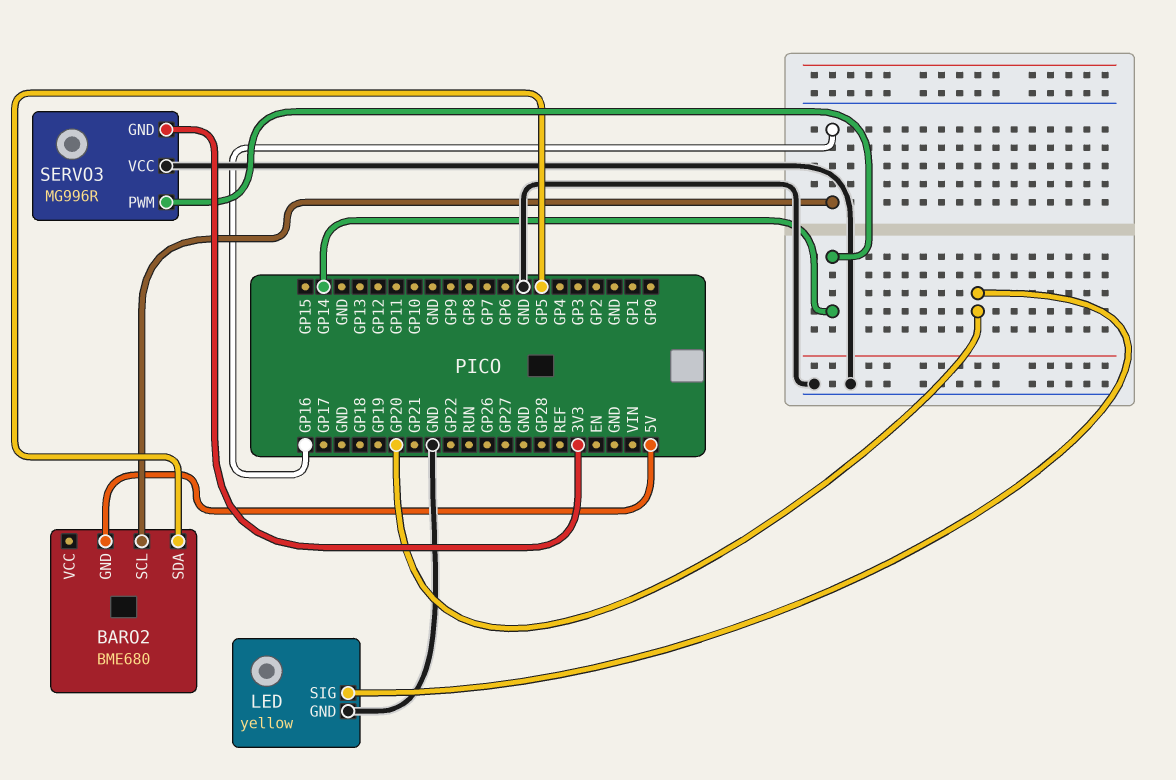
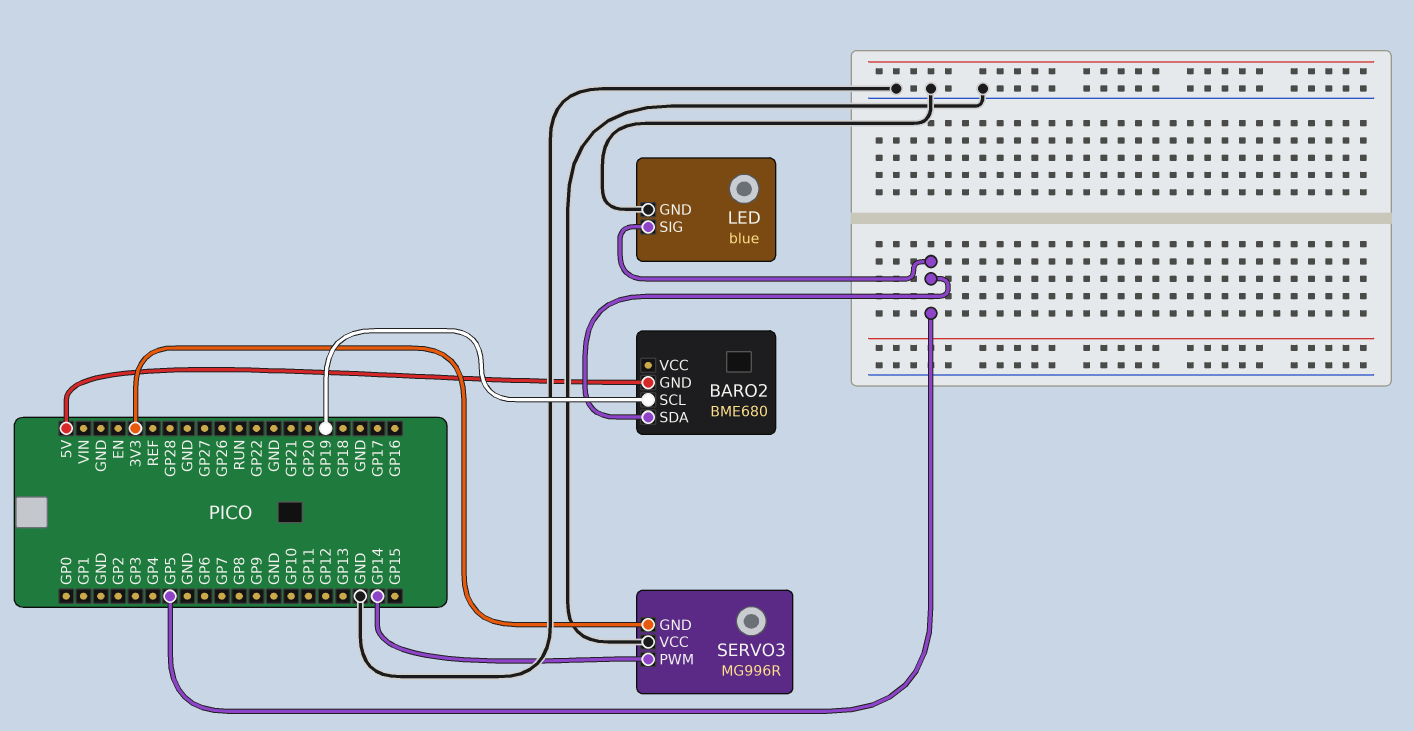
BARO2 pin SCL: GP16 -> GP19
LED: yellow -> blue
LED pin SIG: GP20 -> GP5

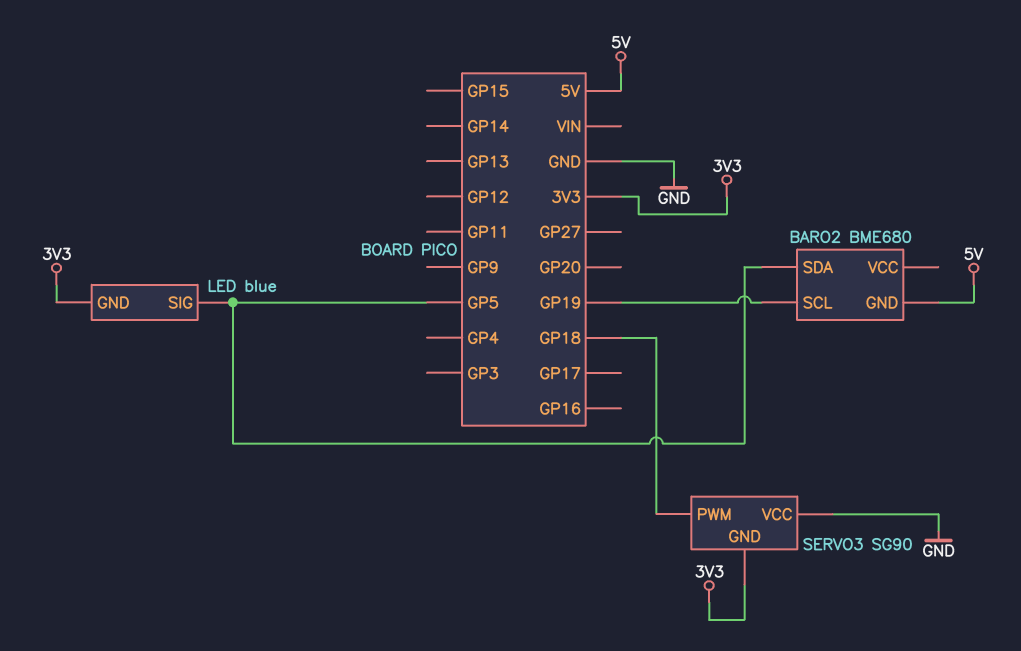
LED pin GND: GND -> 3V3
SERVO3: MG996R -> SG90
SERVO3 pin PWM: GP14 -> GP18

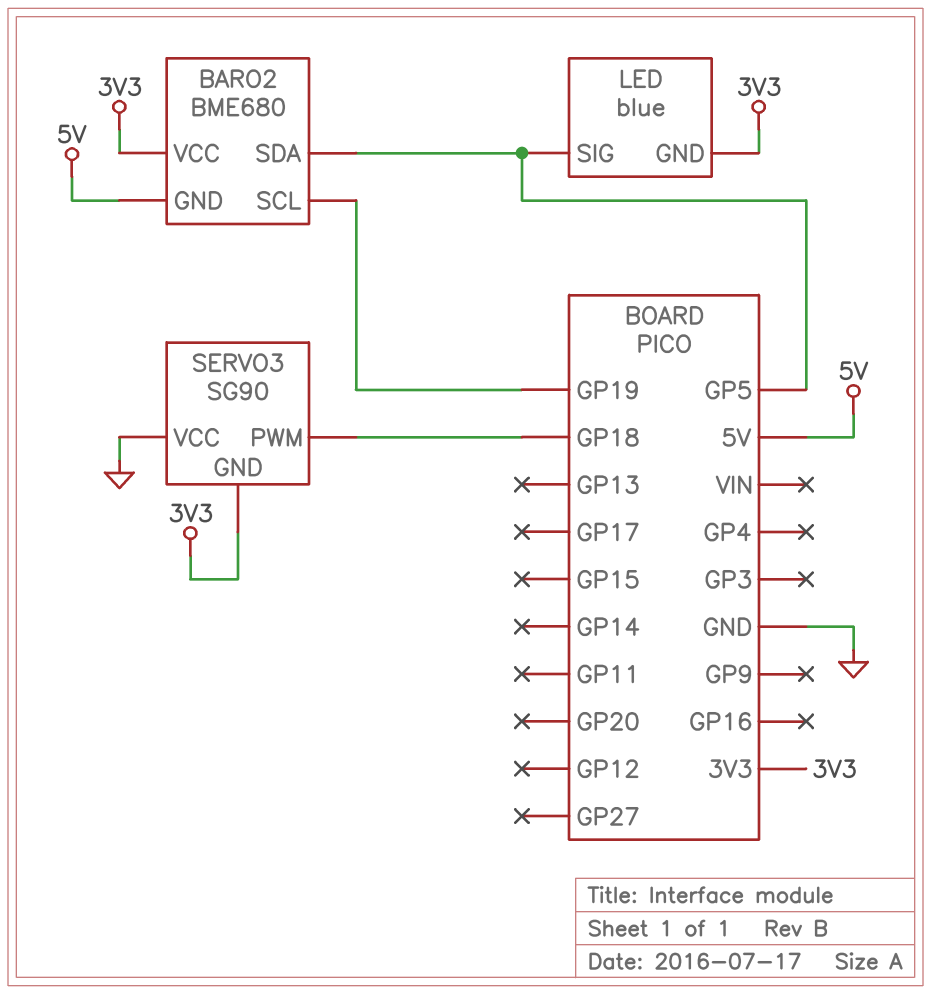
BARO2 pin VCC: none -> 3V3

